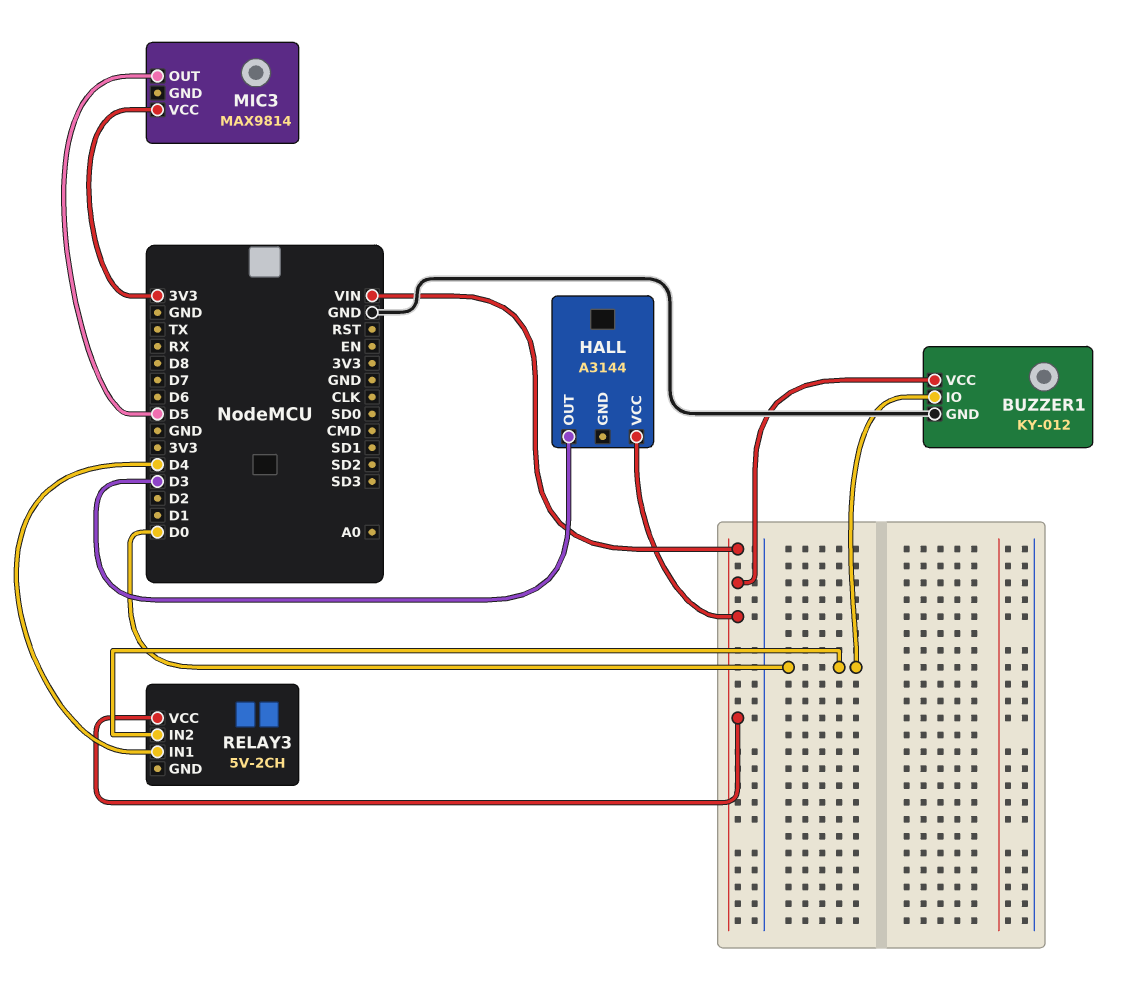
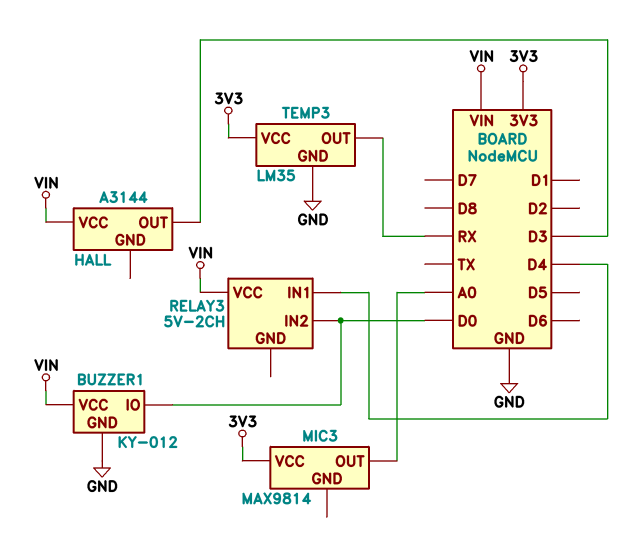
MIC3 pin OUT: D5 -> A0
TEMP3: none -> LM35
TEMP3 pin GND: none -> GND
TEMP3 pin OUT: none -> RX
TEMP3 pin VCC: none -> 3V3

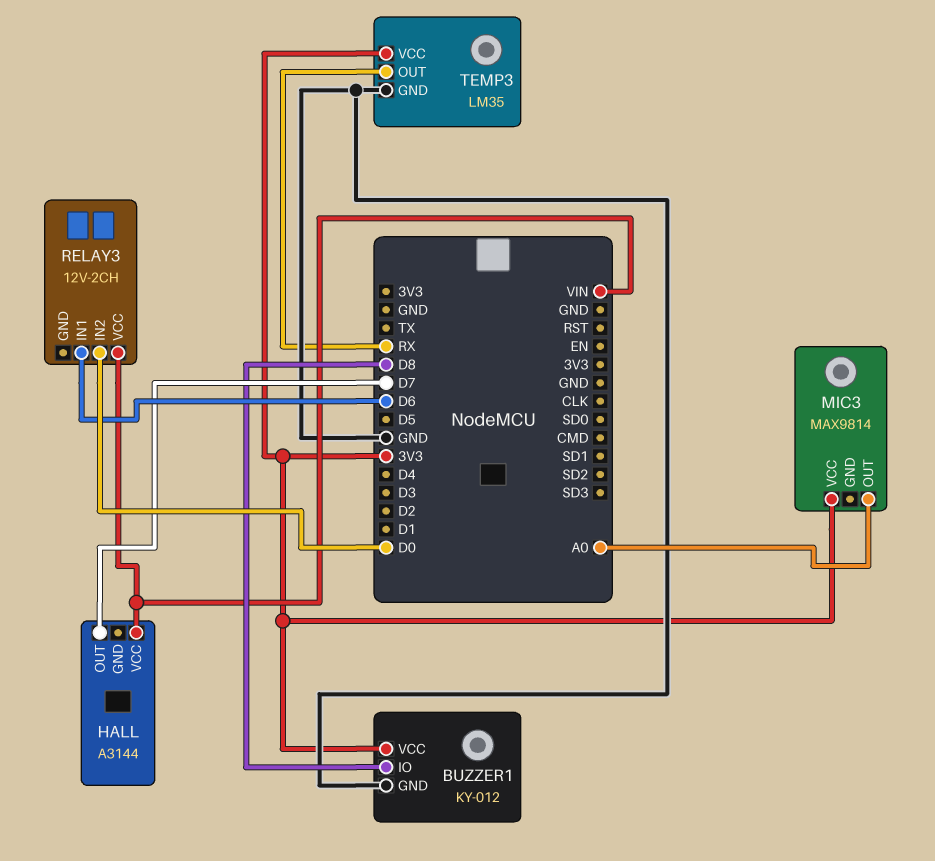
BUZZER1 pin IO: D0 -> D8
BUZZER1 pin VCC: VIN -> 3V3
HALL pin OUT: D3 -> D7
RELAY3: 5V-2CH -> 12V-2CH
RELAY3 pin IN1: D4 -> D6

